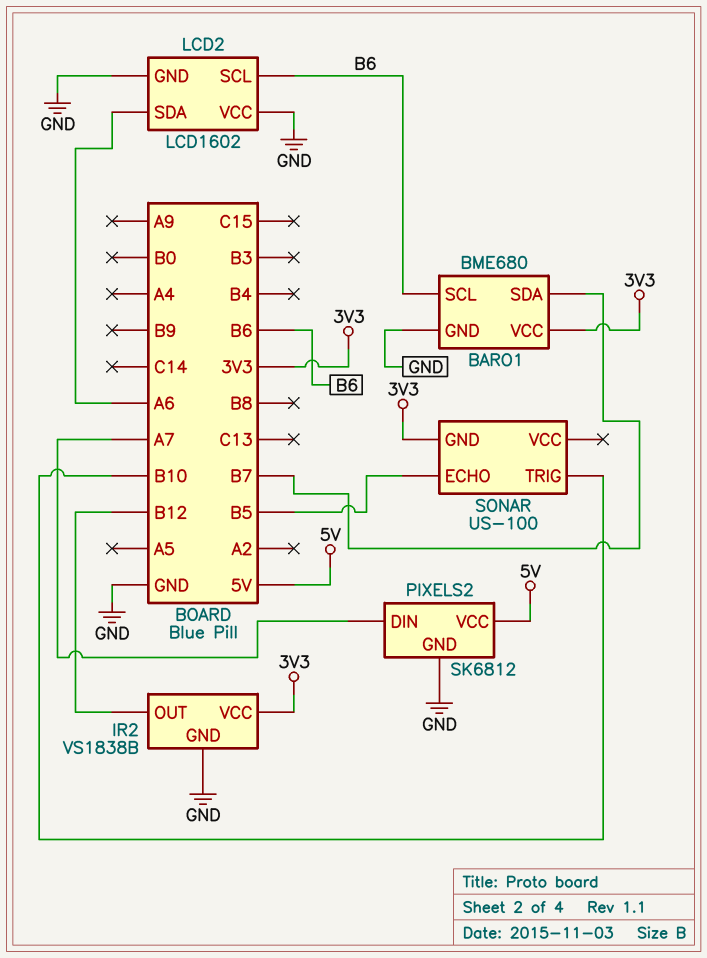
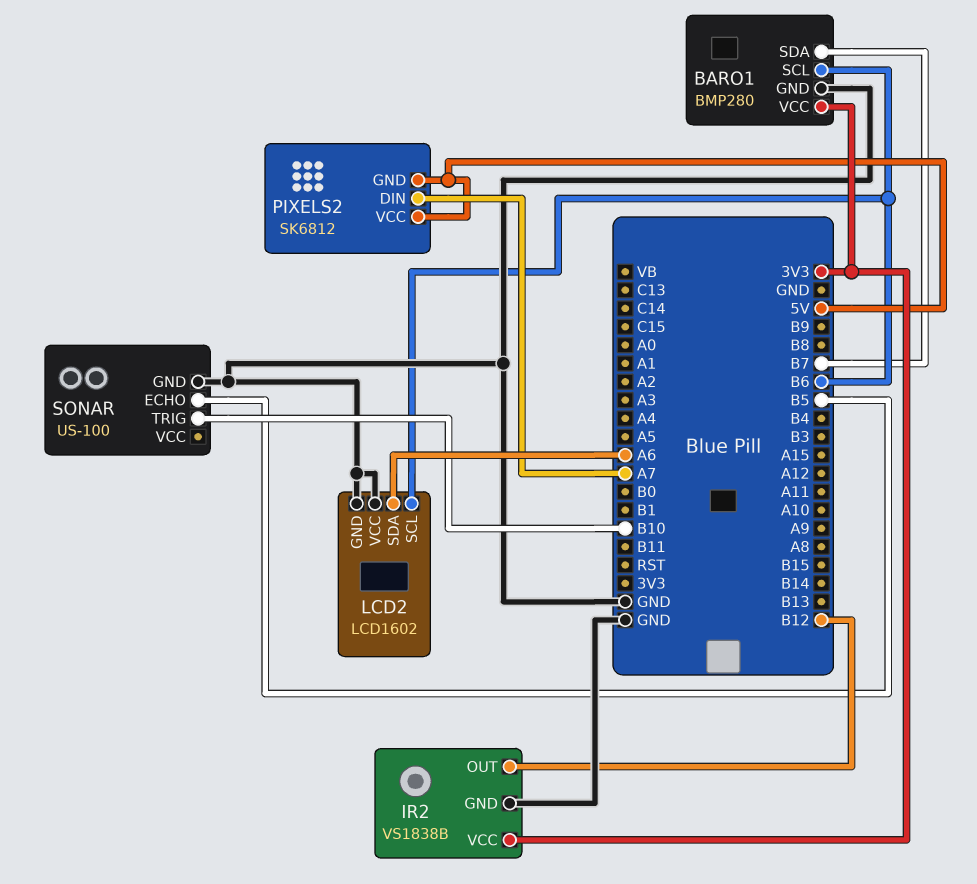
BARO1: BME680 -> BMP280
PIXELS2 pin GND: GND -> 5V
SONAR pin GND: 3V3 -> GND

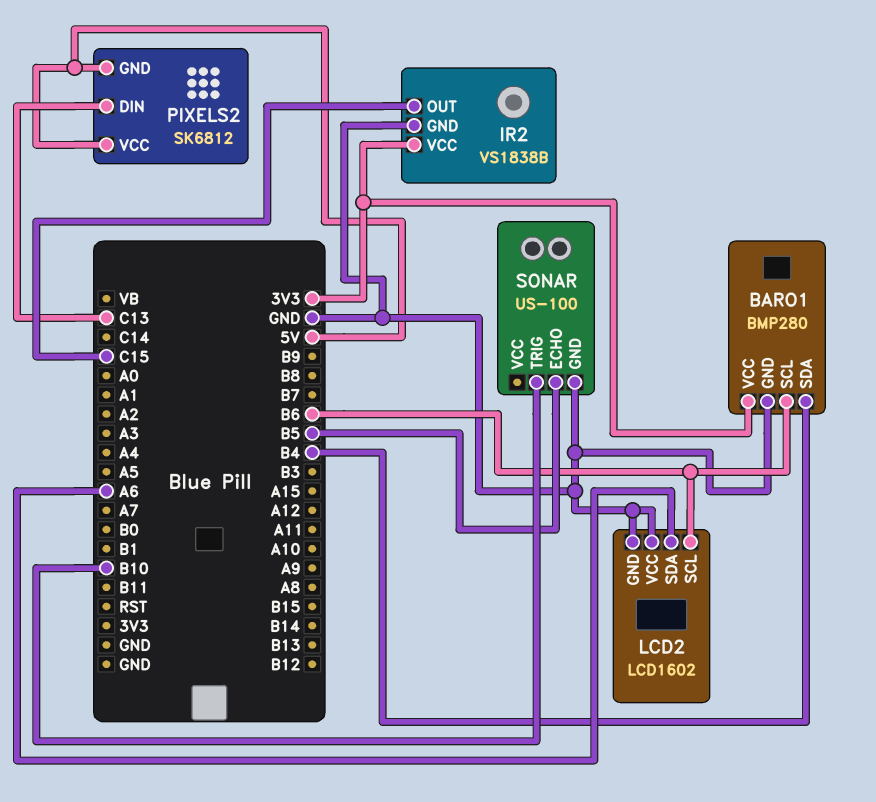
BARO1 pin SDA: B7 -> B4
IR2 pin OUT: B12 -> C15
PIXELS2 pin DIN: A7 -> C13

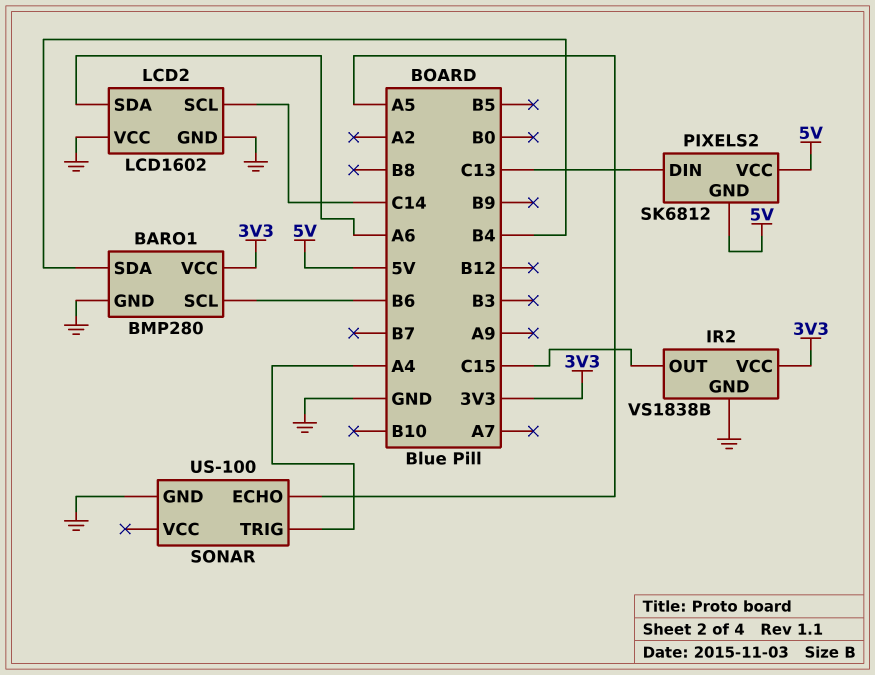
LCD2 pin SCL: B6 -> C14
SONAR pin ECHO: B5 -> A5
SONAR pin TRIG: B10 -> A4

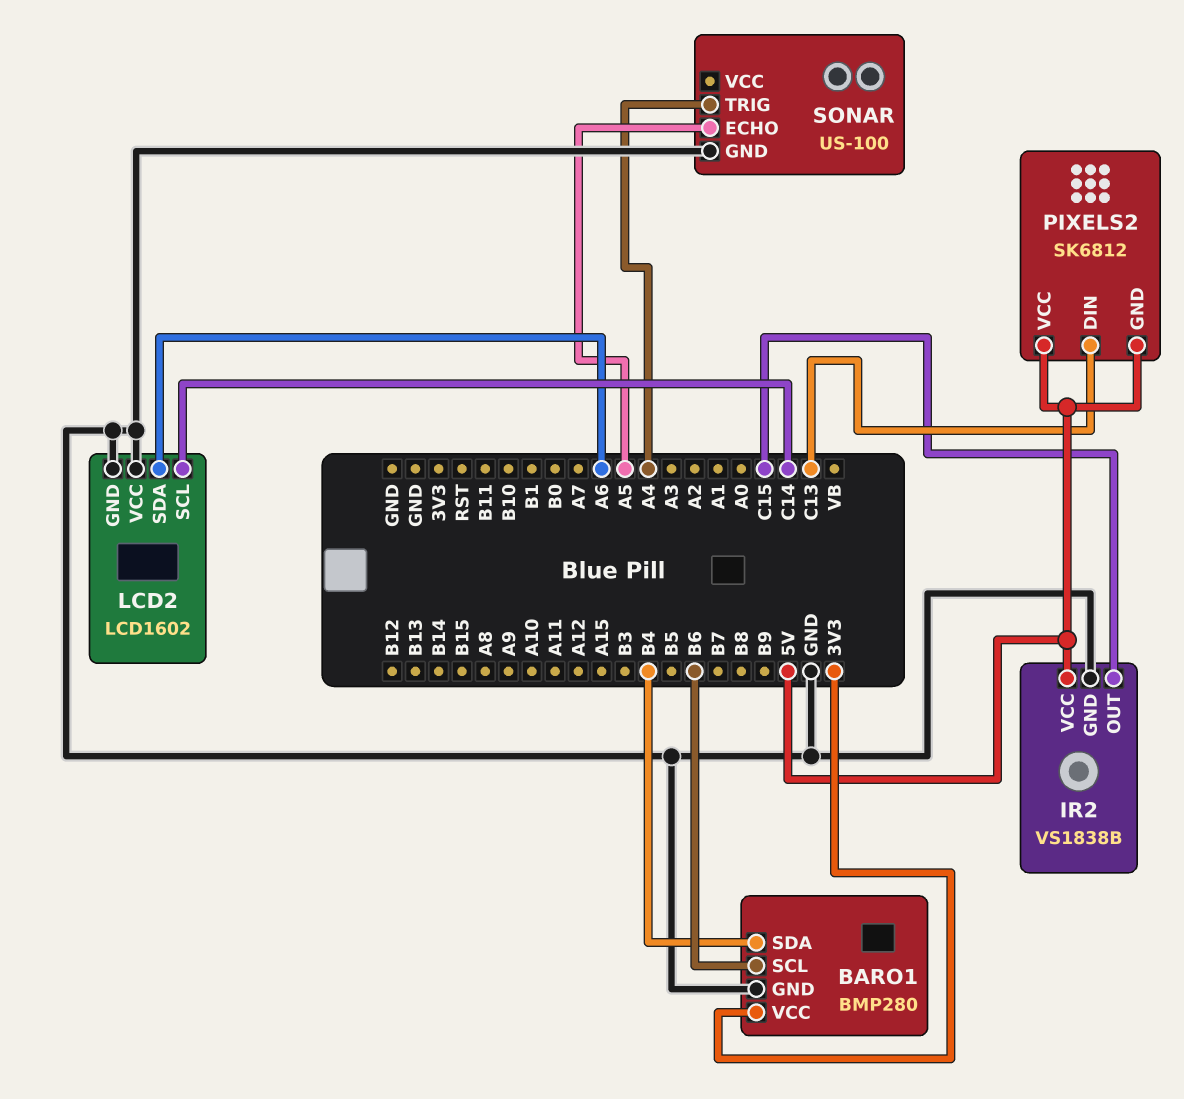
IR2 pin VCC: 3V3 -> 5V

